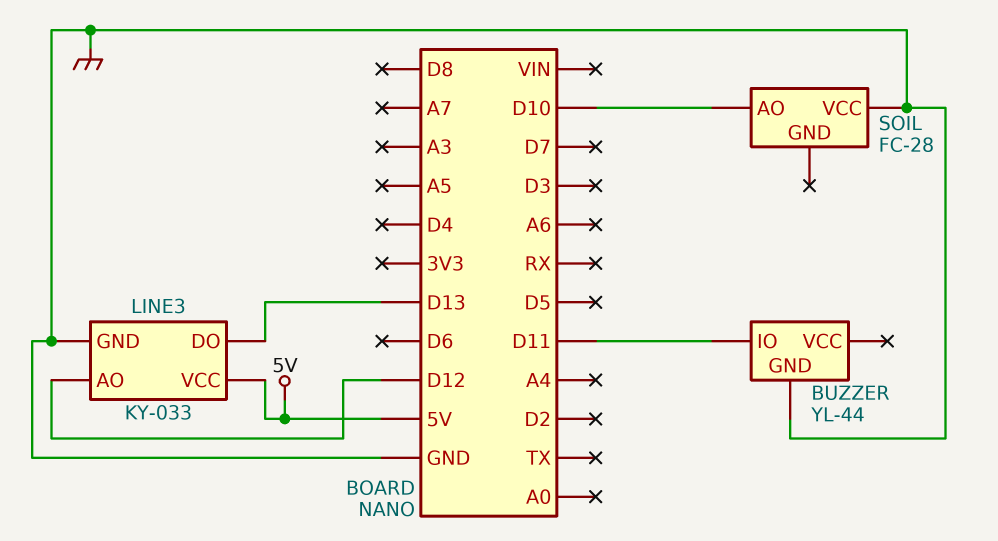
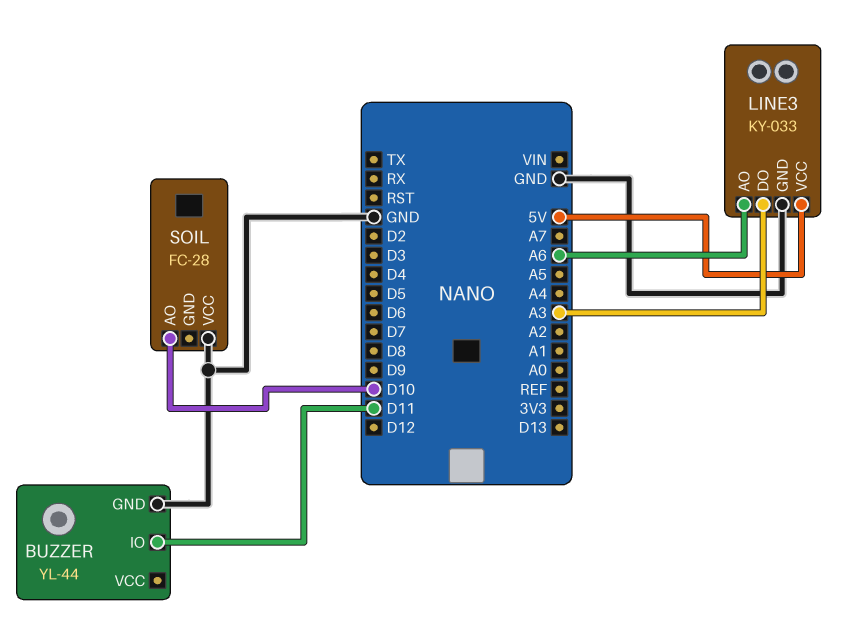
LINE3 pin AO: D12 -> A6
LINE3 pin DO: D13 -> A3

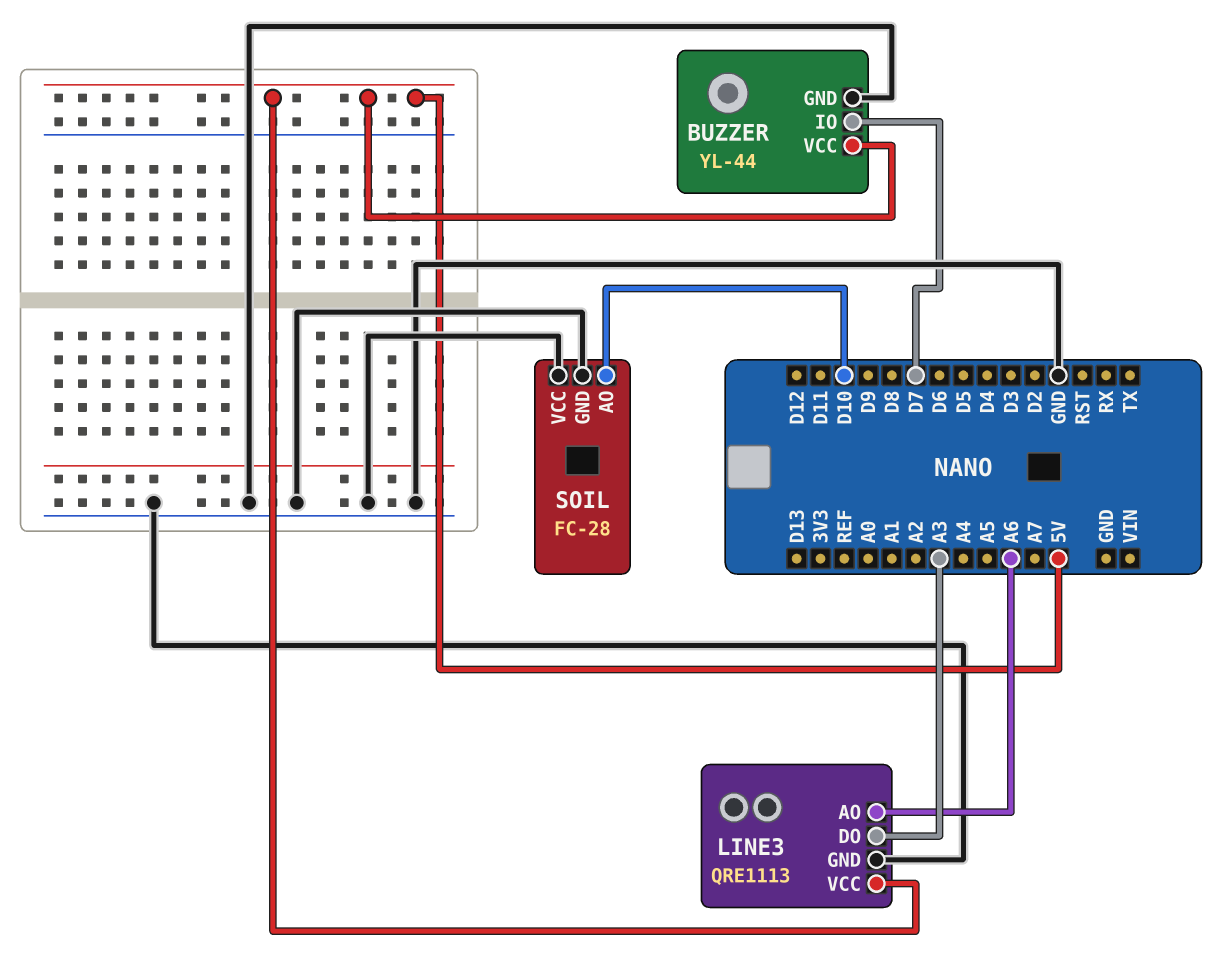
BUZZER pin IO: D11 -> D7
BUZZER pin VCC: none -> 5V
LINE3: KY-033 -> QRE1113
SOIL pin GND: none -> GND

